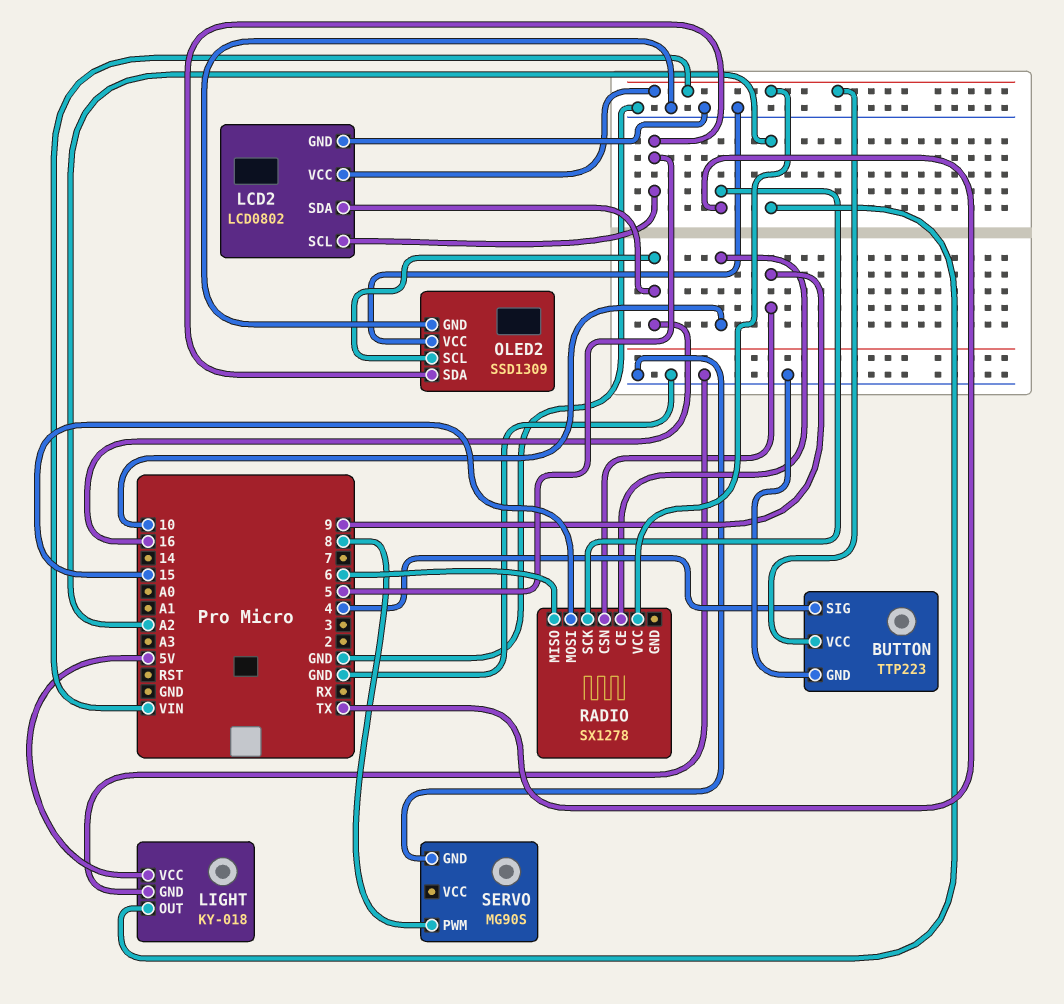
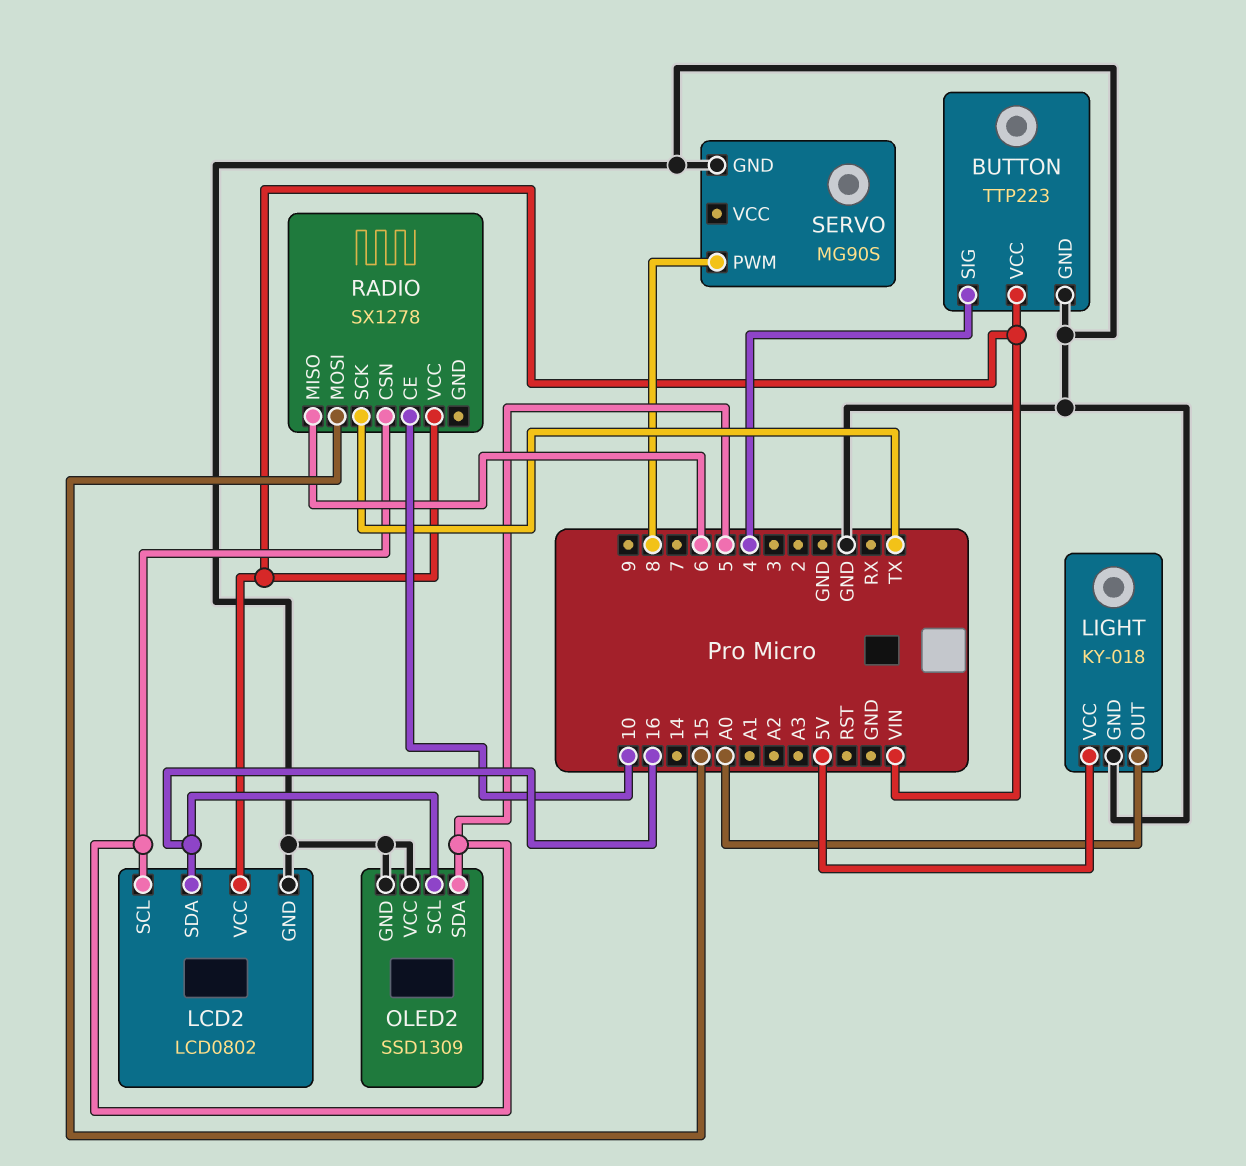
LIGHT pin OUT: A2 -> A0
RADIO pin CSN: 9 -> 5

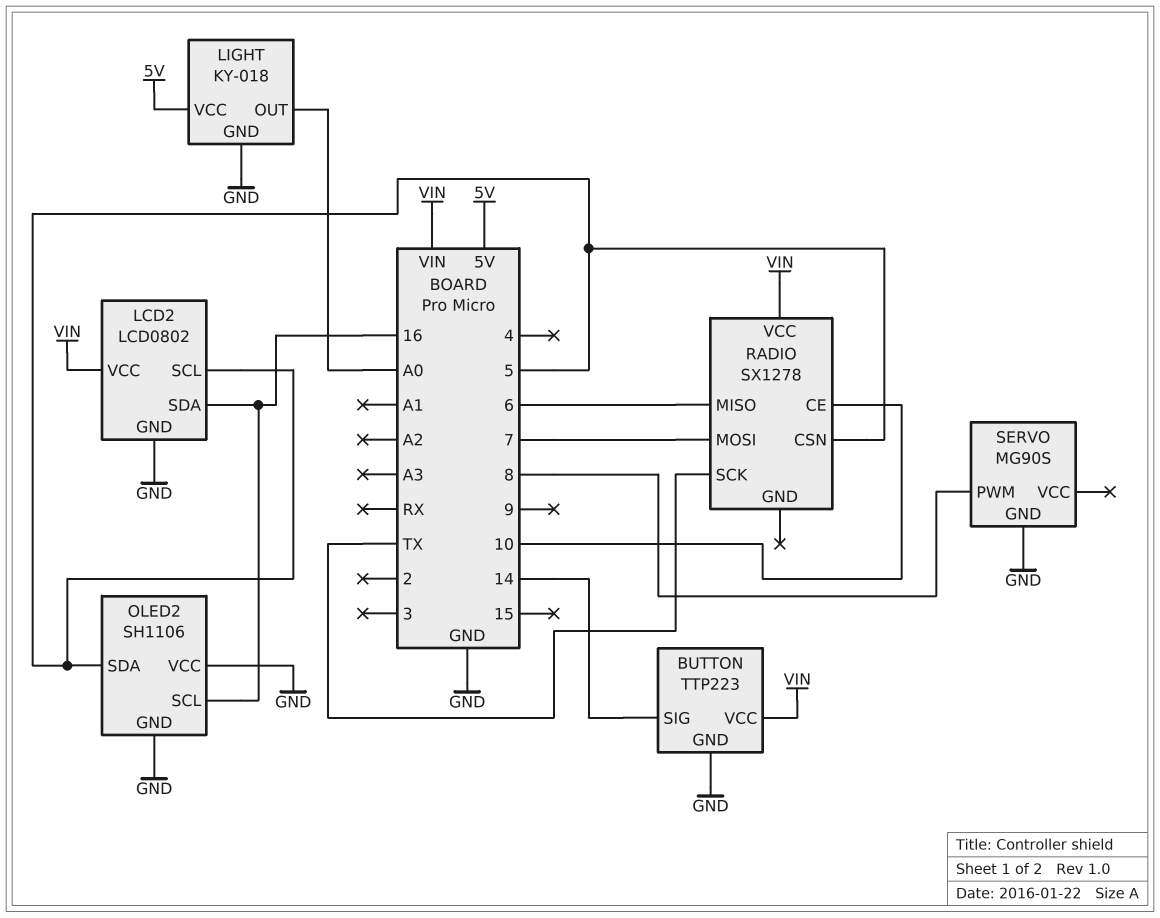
BUTTON pin SIG: 4 -> 14
OLED2: SSD1309 -> SH1106
RADIO pin MOSI: 15 -> 7

